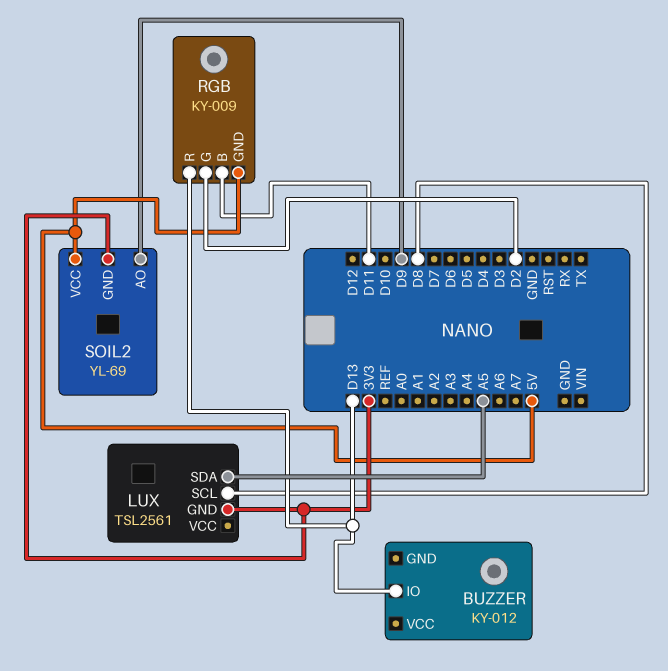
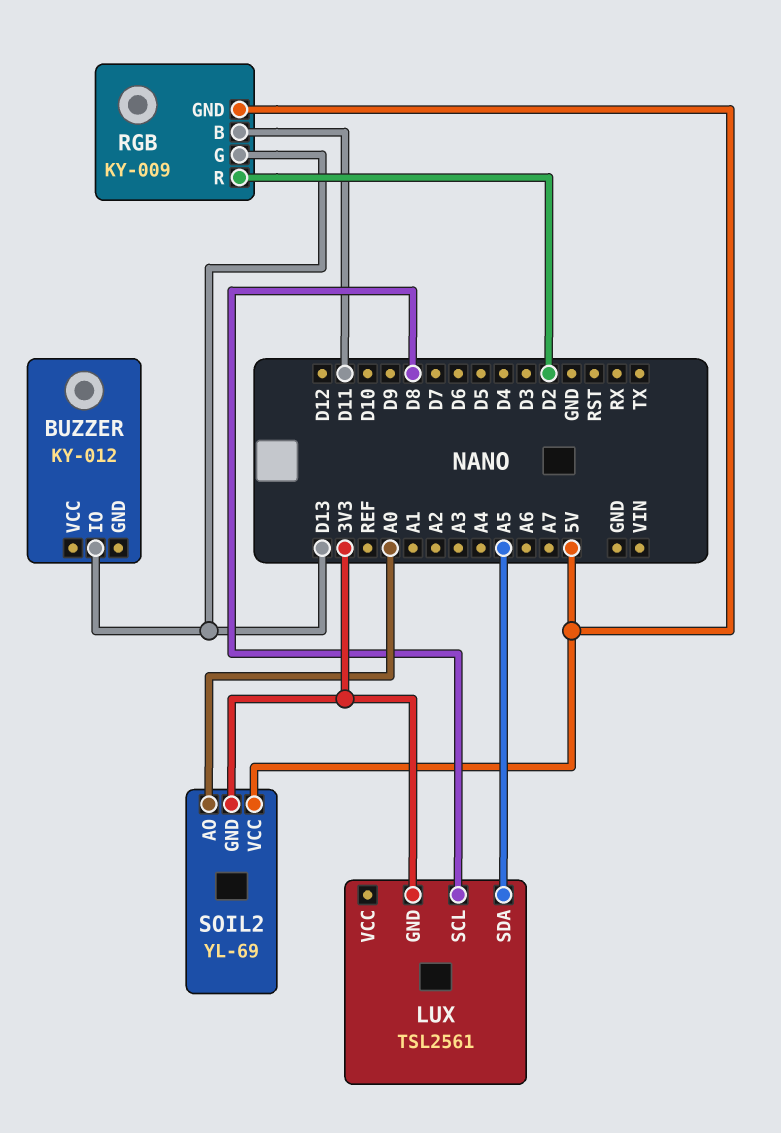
RGB pin G: D2 -> D13
RGB pin R: D13 -> D2
SOIL2 pin AO: D9 -> A0

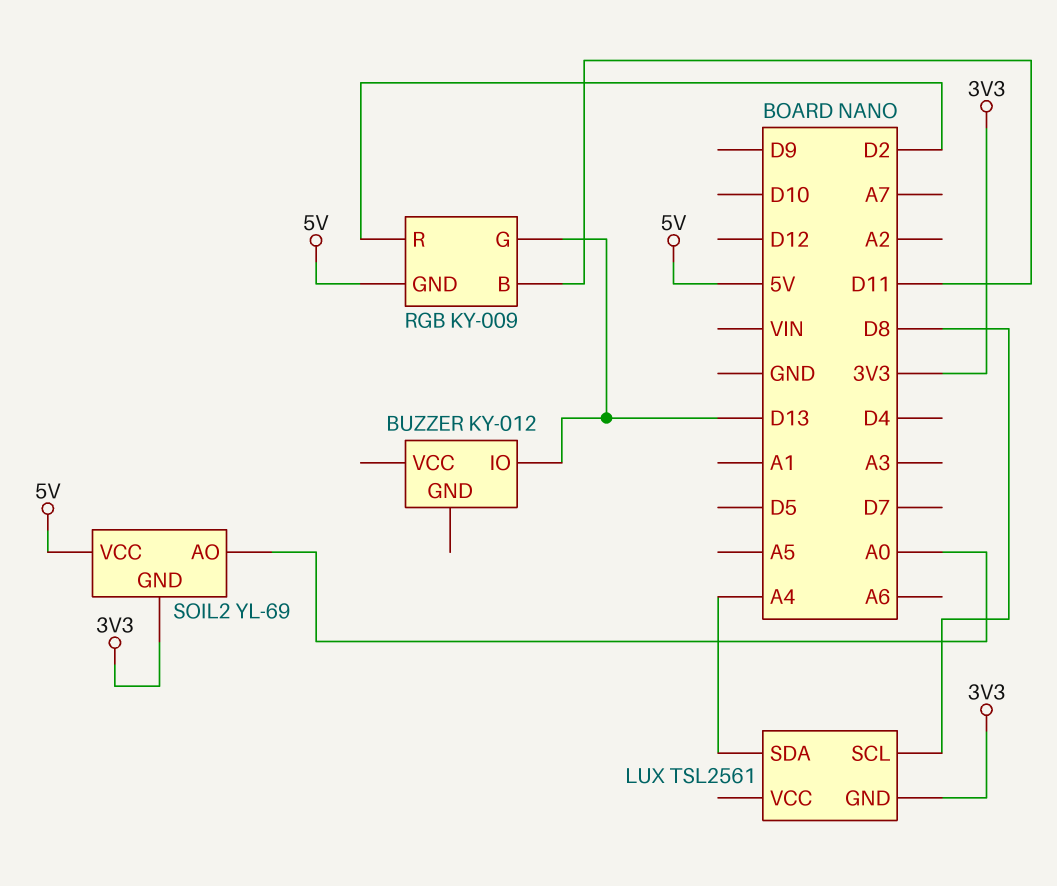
LUX pin SDA: A5 -> A4

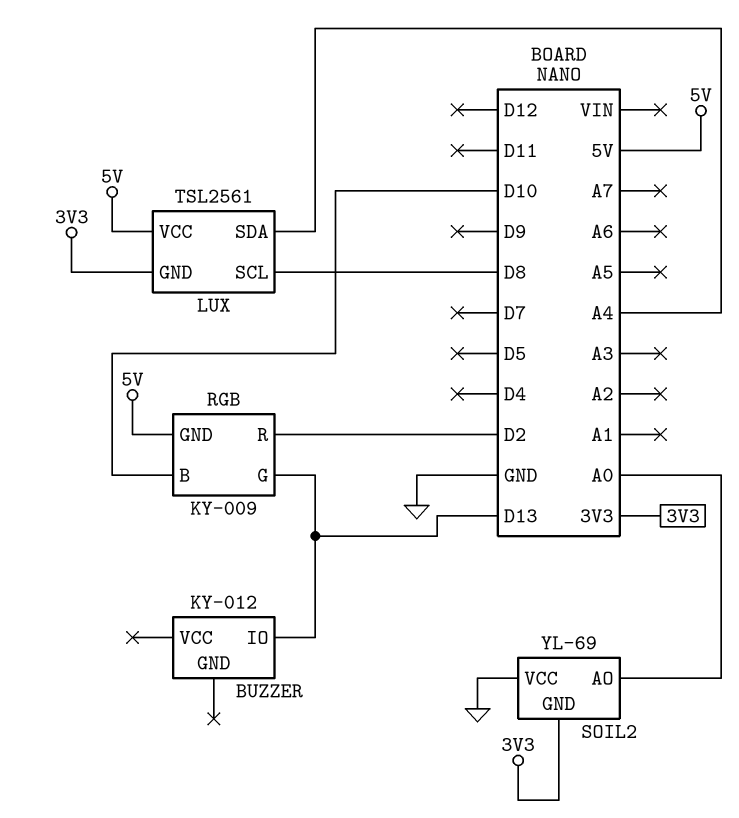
LUX pin VCC: none -> 5V
RGB pin B: D11 -> D10
SOIL2 pin VCC: 5V -> GND

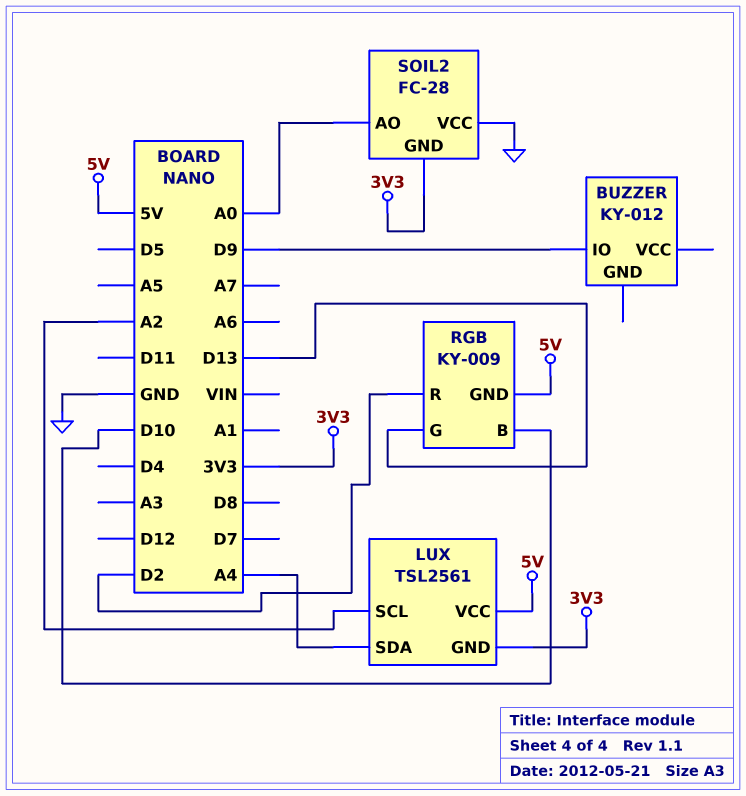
BUZZER pin IO: D13 -> D9
LUX pin SCL: D8 -> A2
SOIL2: YL-69 -> FC-28

